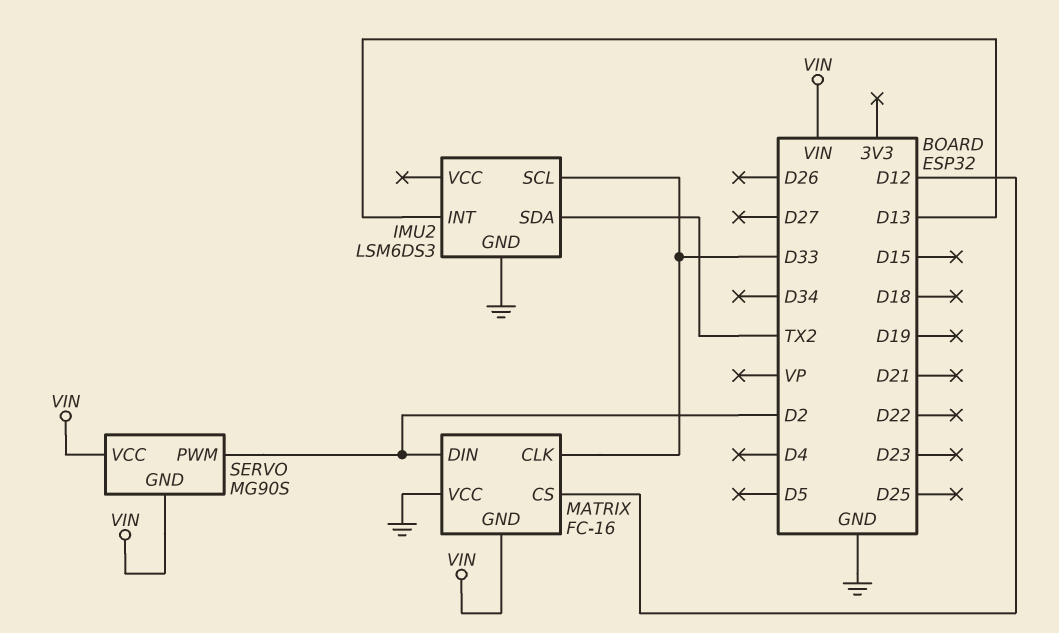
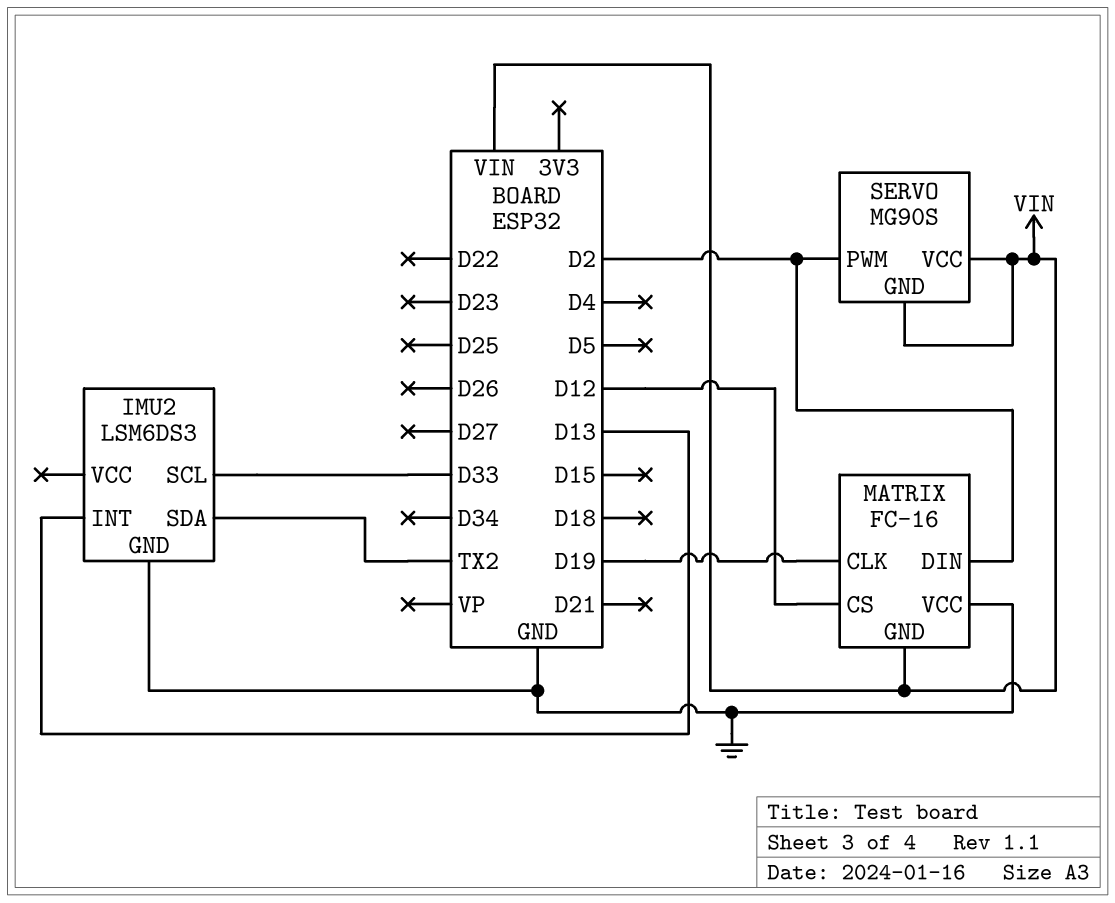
MATRIX pin CLK: D33 -> D19

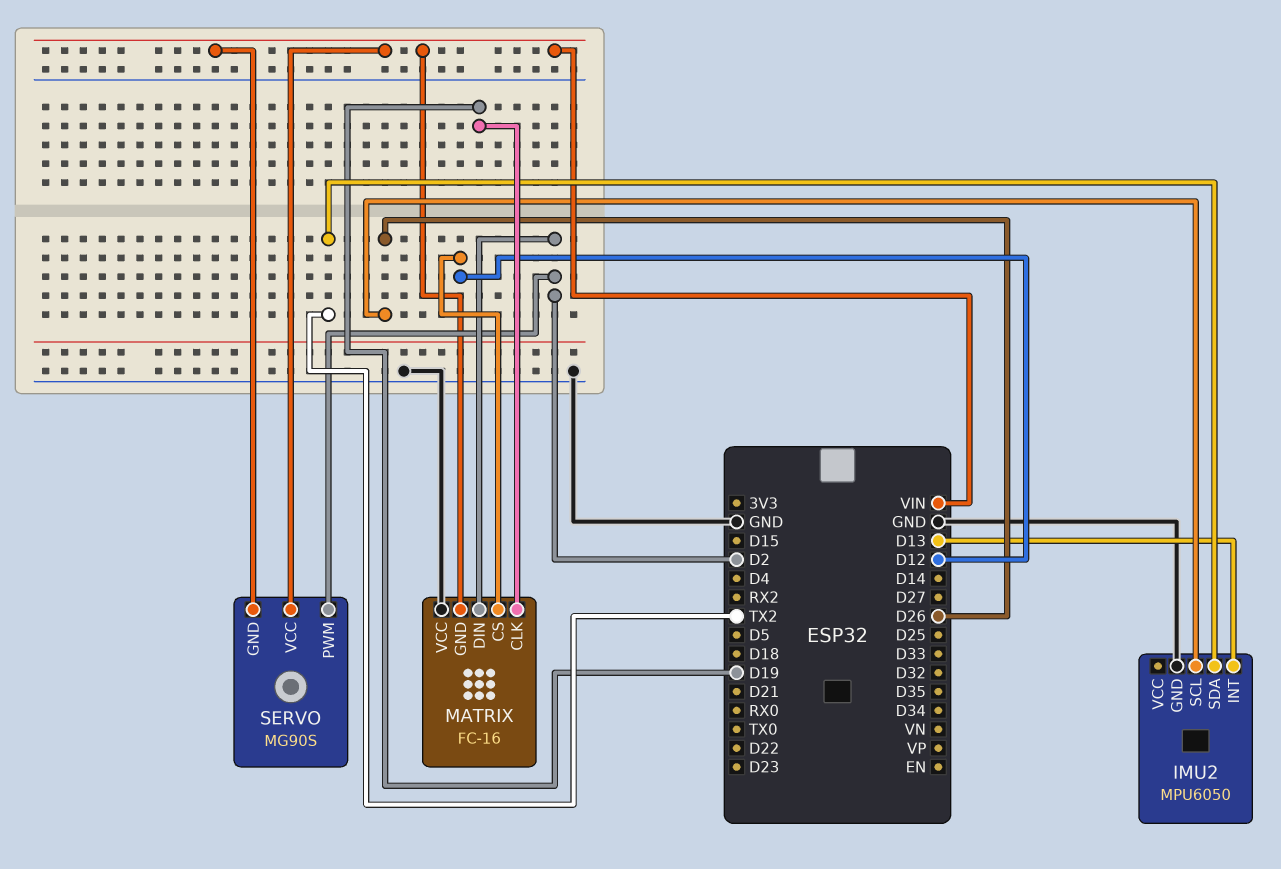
IMU2: LSM6DS3 -> MPU6050
IMU2 pin SCL: D33 -> D26

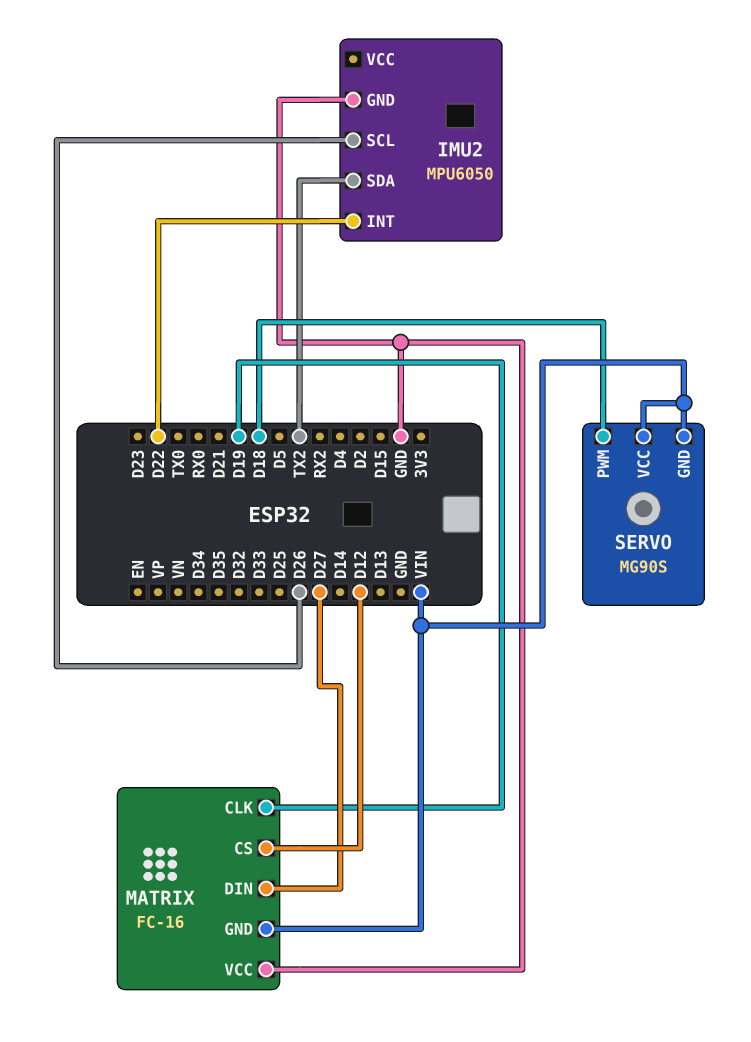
IMU2 pin INT: D13 -> D22
MATRIX pin DIN: D2 -> D27
SERVO pin PWM: D2 -> D18

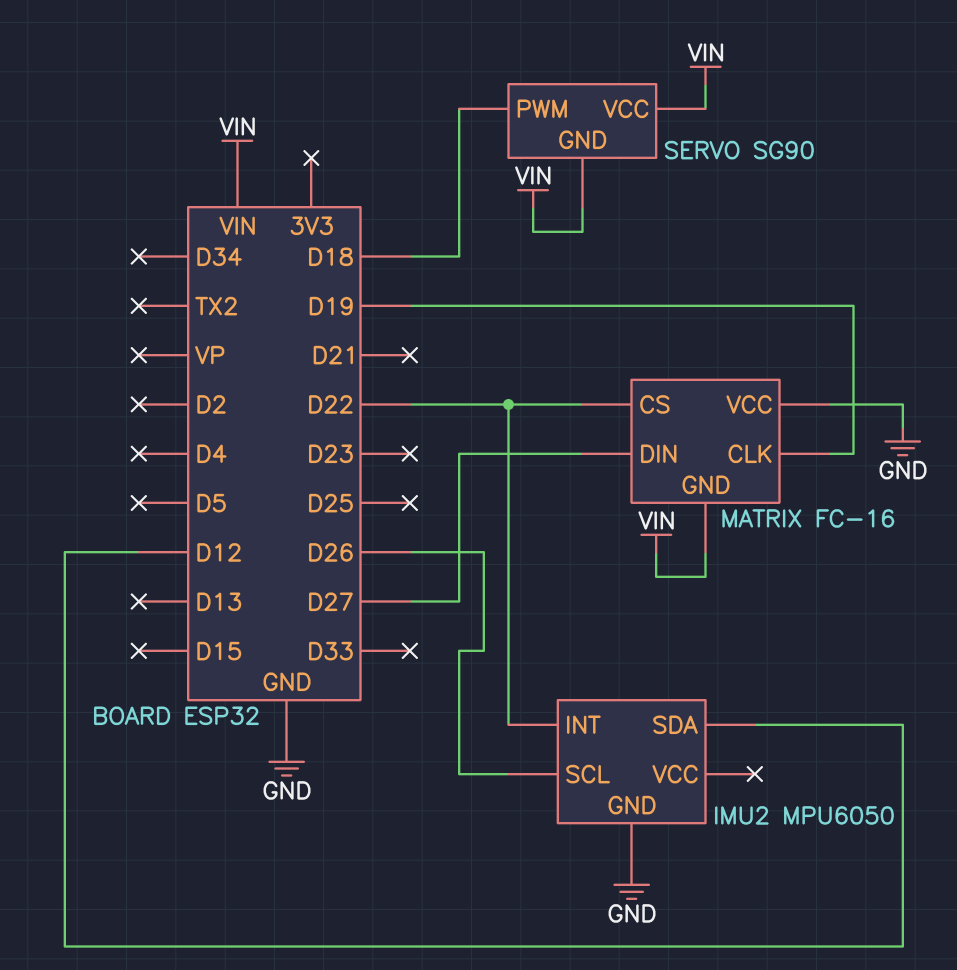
IMU2 pin SDA: TX2 -> D12
MATRIX pin CS: D12 -> D22
SERVO: MG90S -> SG90

